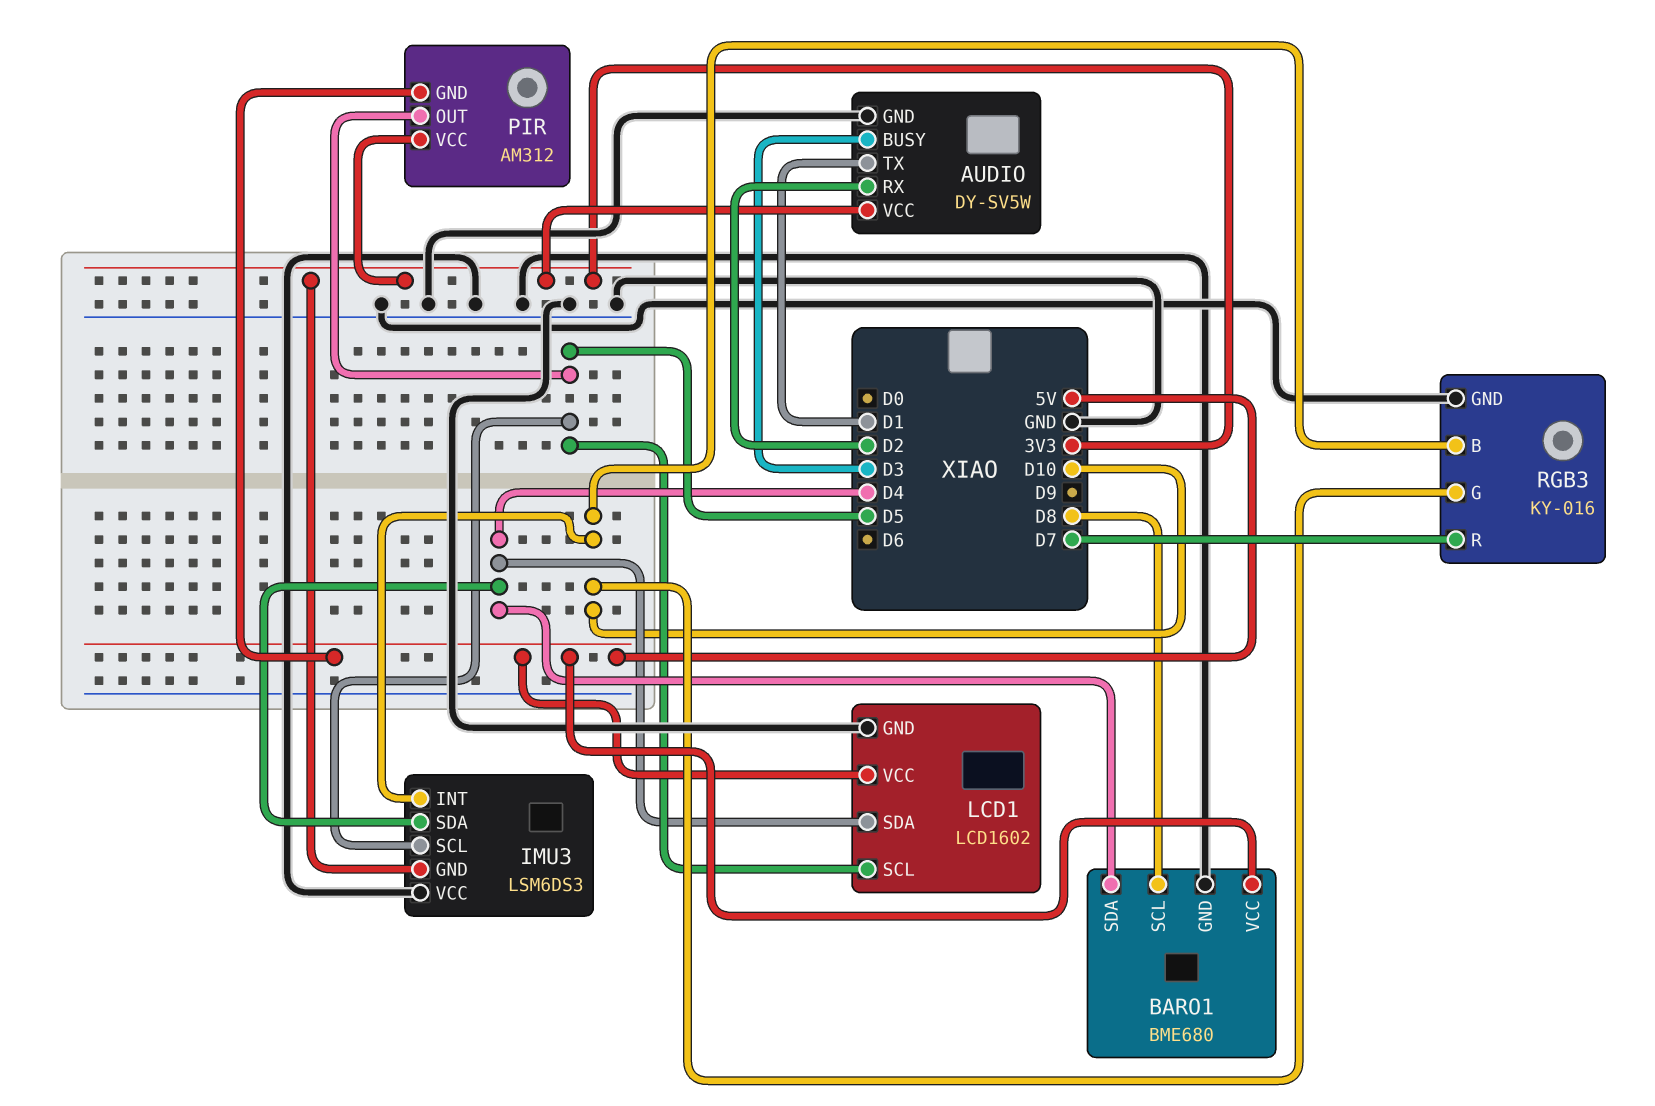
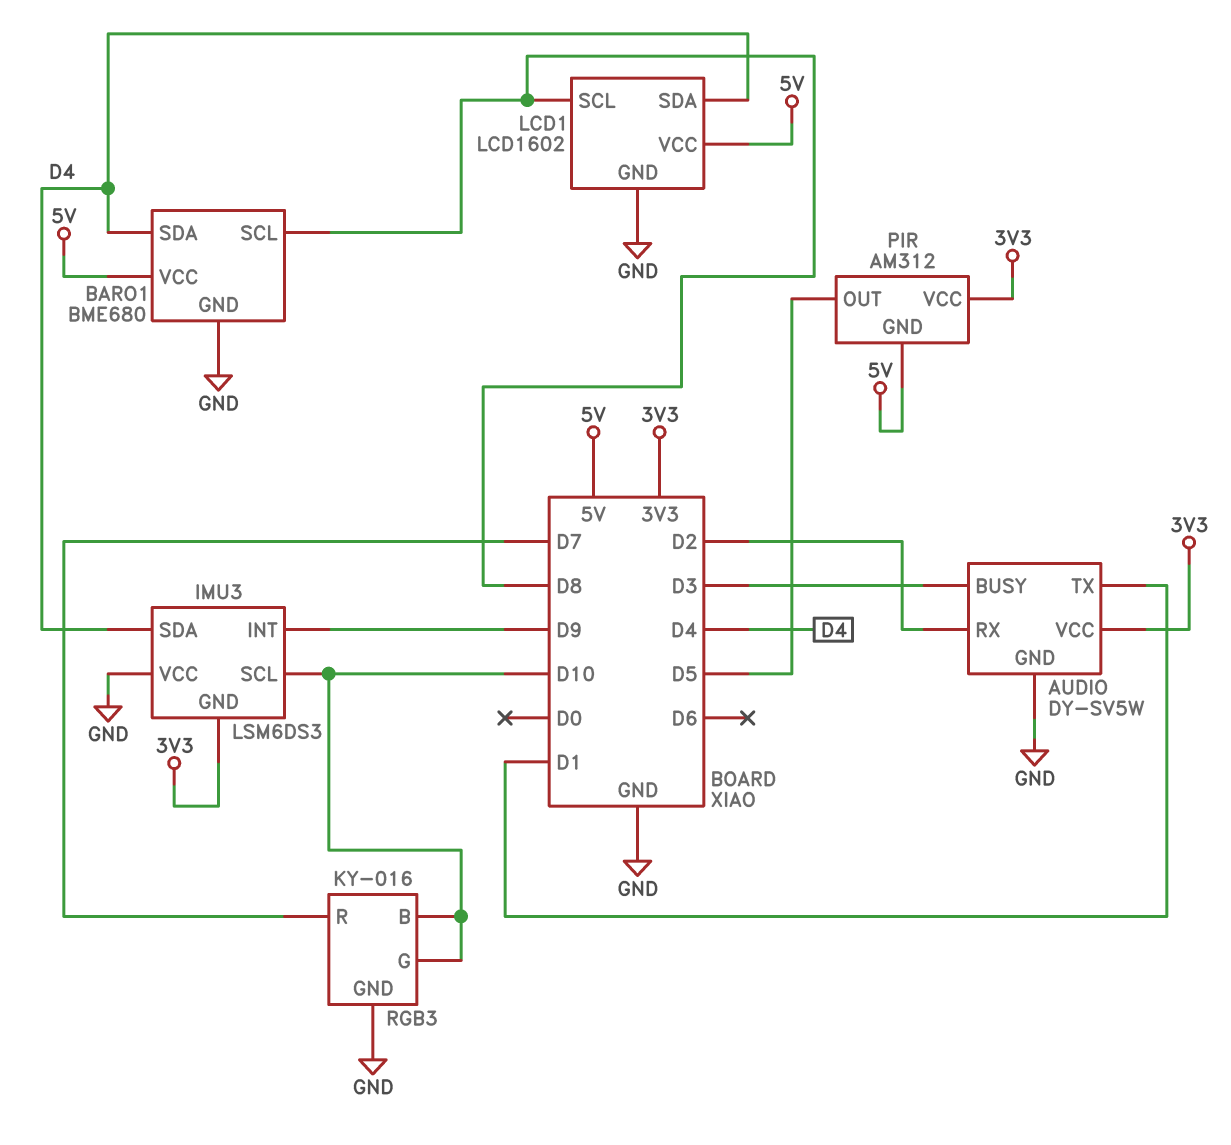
IMU3 pin INT: D10 -> D9
IMU3 pin SCL: D5 -> D10
LCD1 pin SCL: D5 -> D8

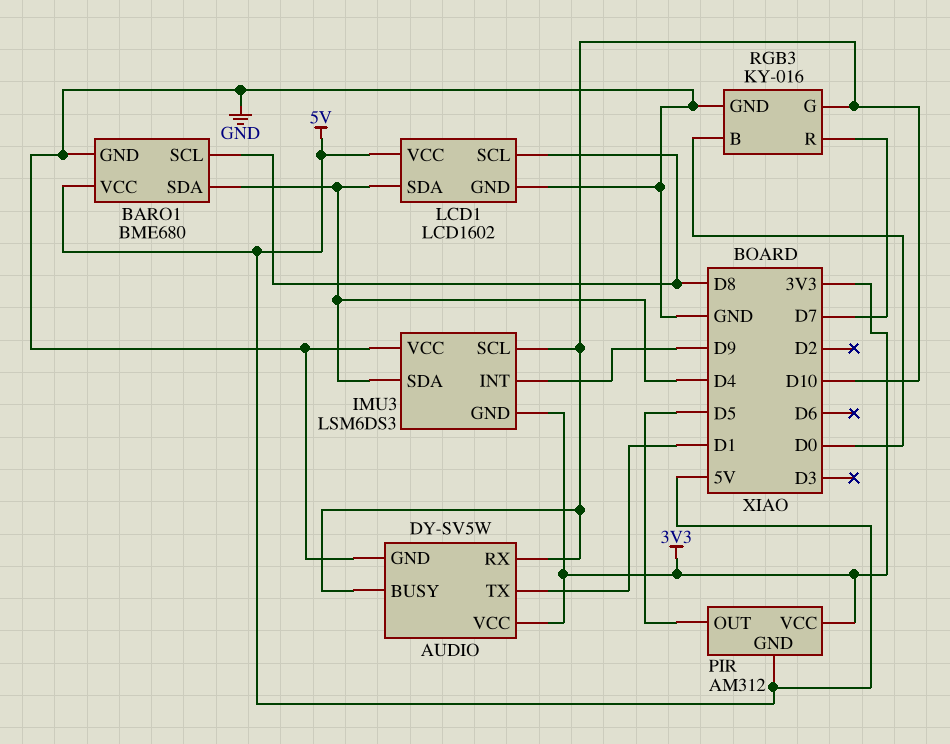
AUDIO pin BUSY: D3 -> D10
AUDIO pin RX: D2 -> D10
RGB3 pin B: D10 -> D0

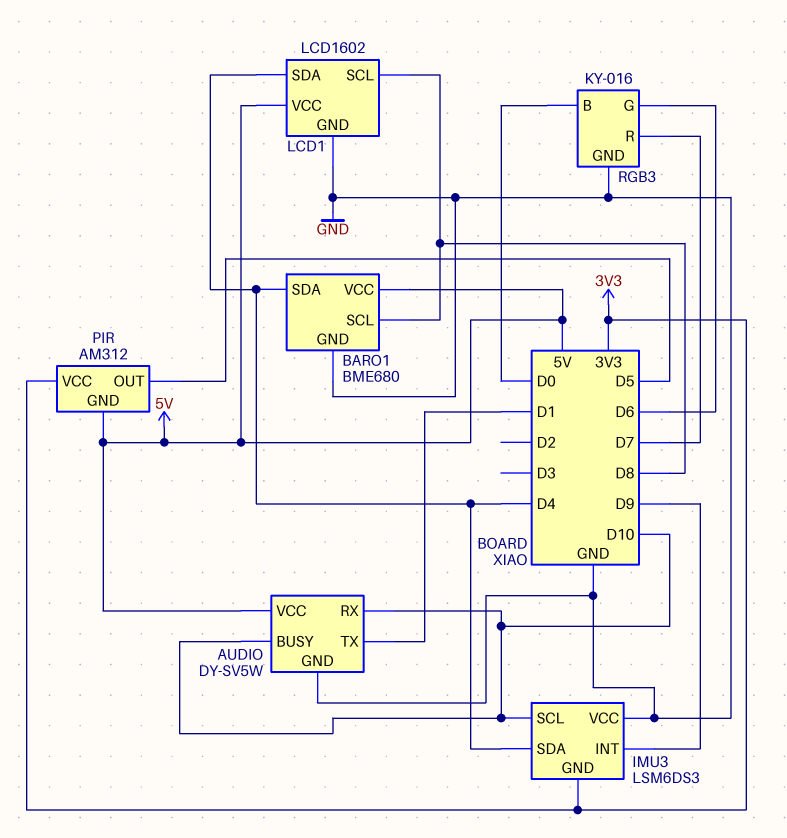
AUDIO pin VCC: 3V3 -> 5V
RGB3 pin G: D10 -> D6

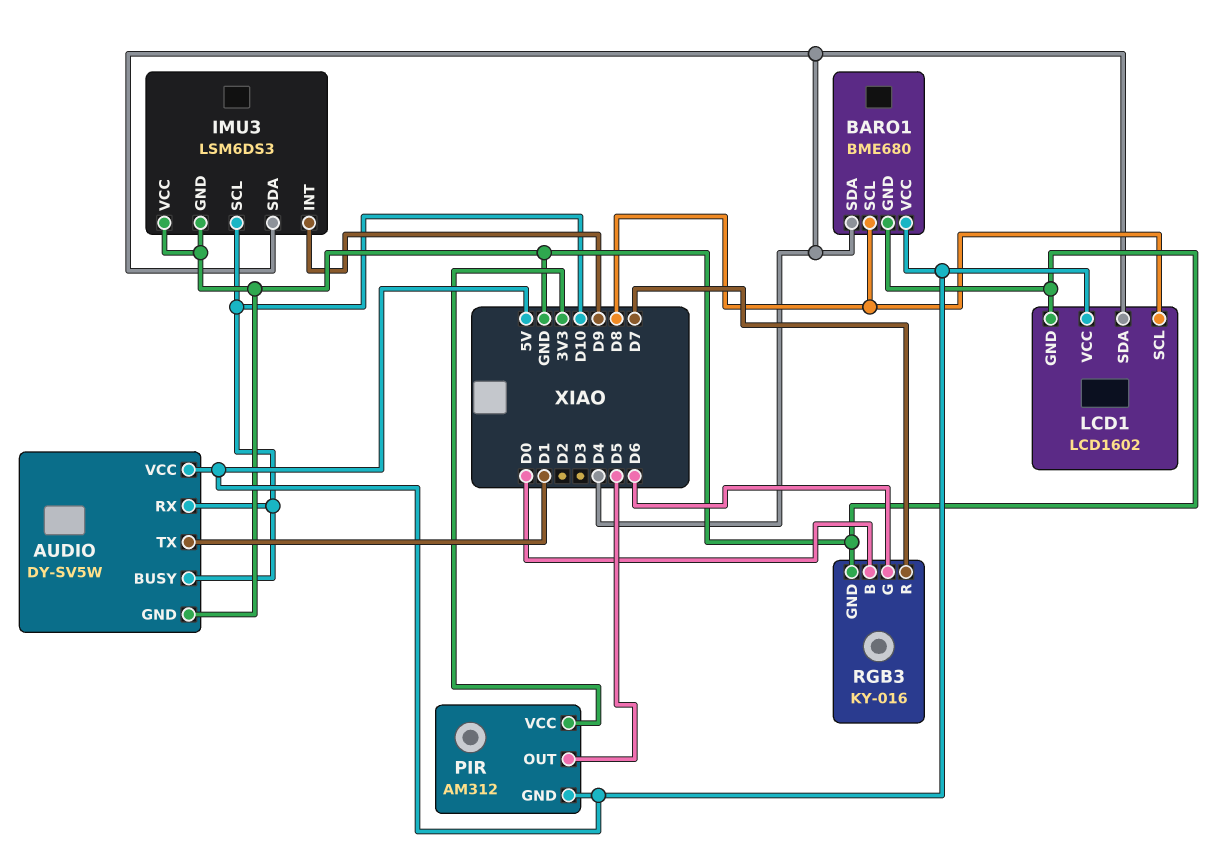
IMU3 pin GND: 3V3 -> GND

